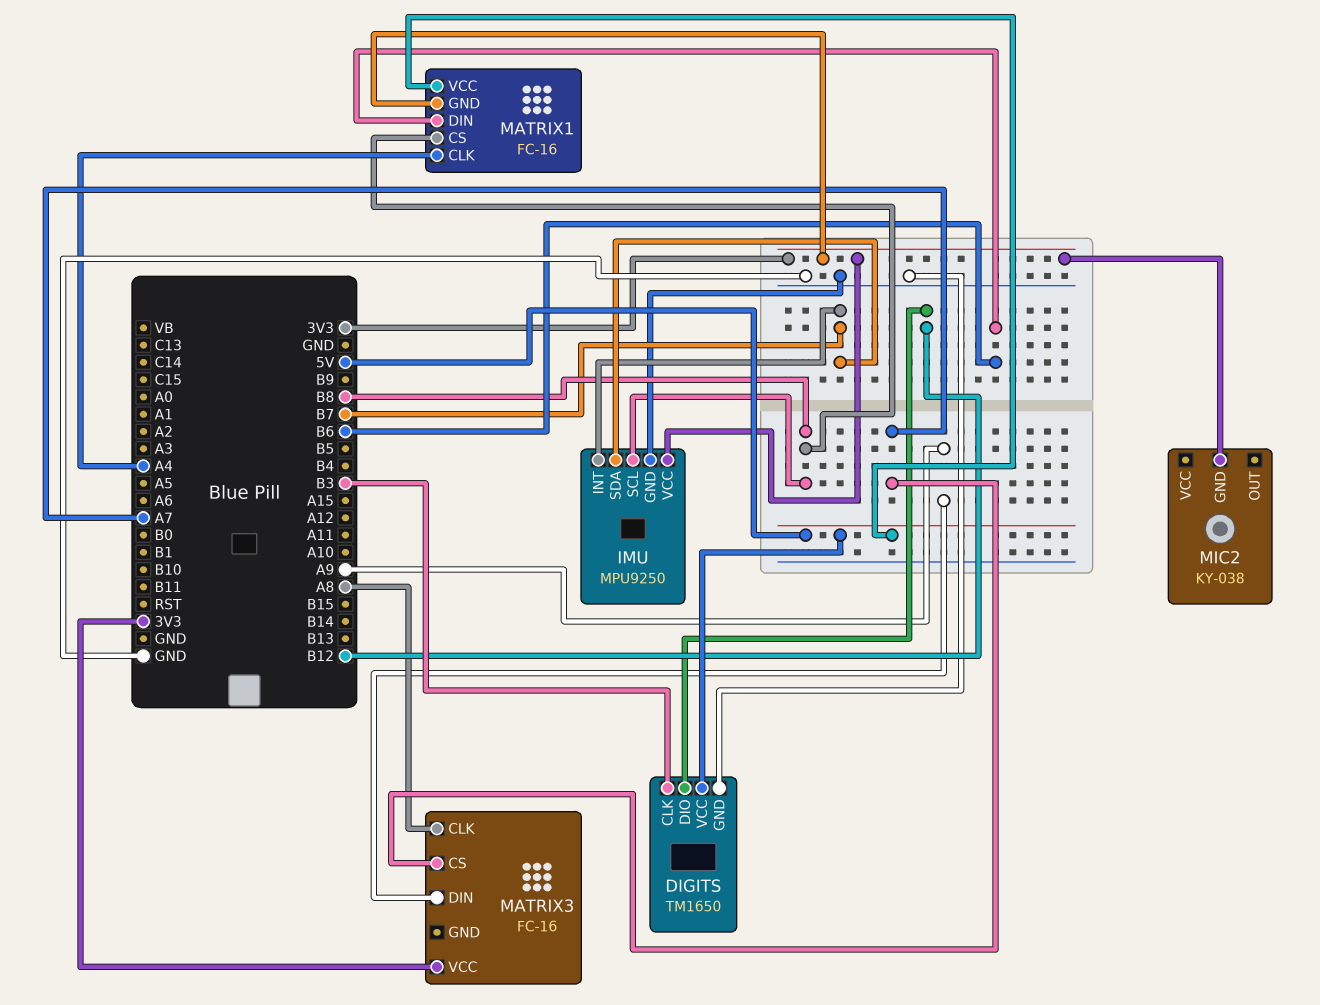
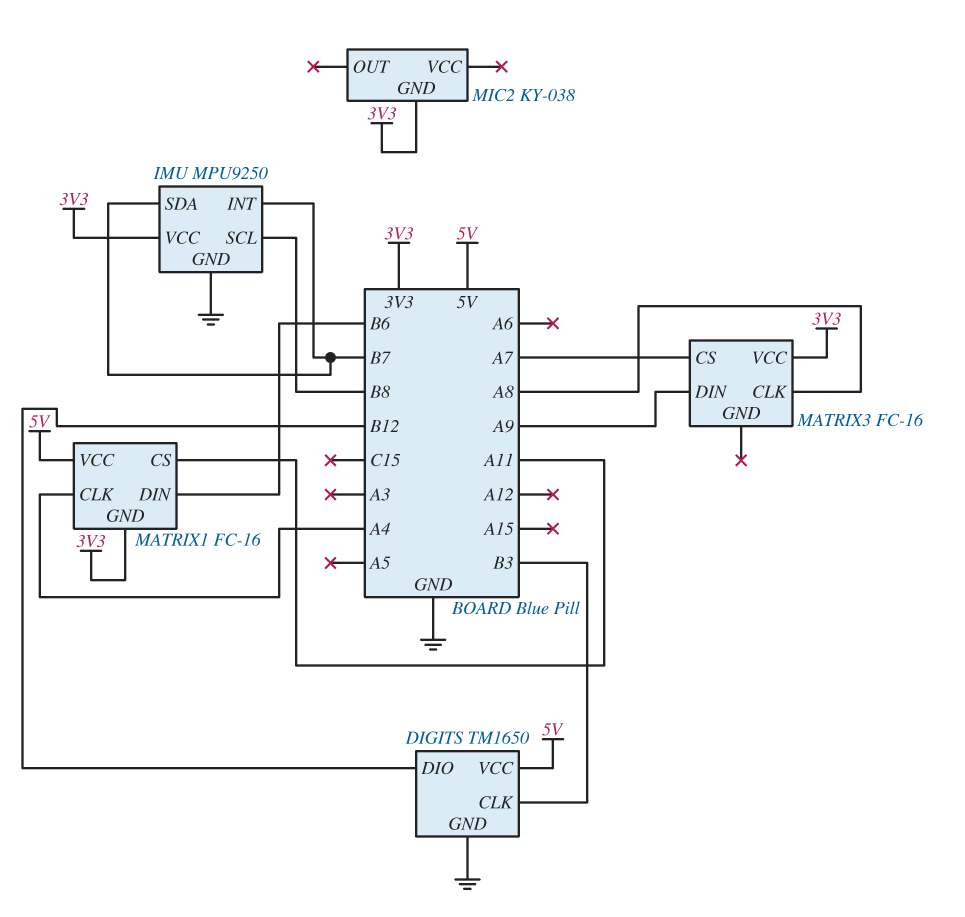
MATRIX1 pin CS: B8 -> A11

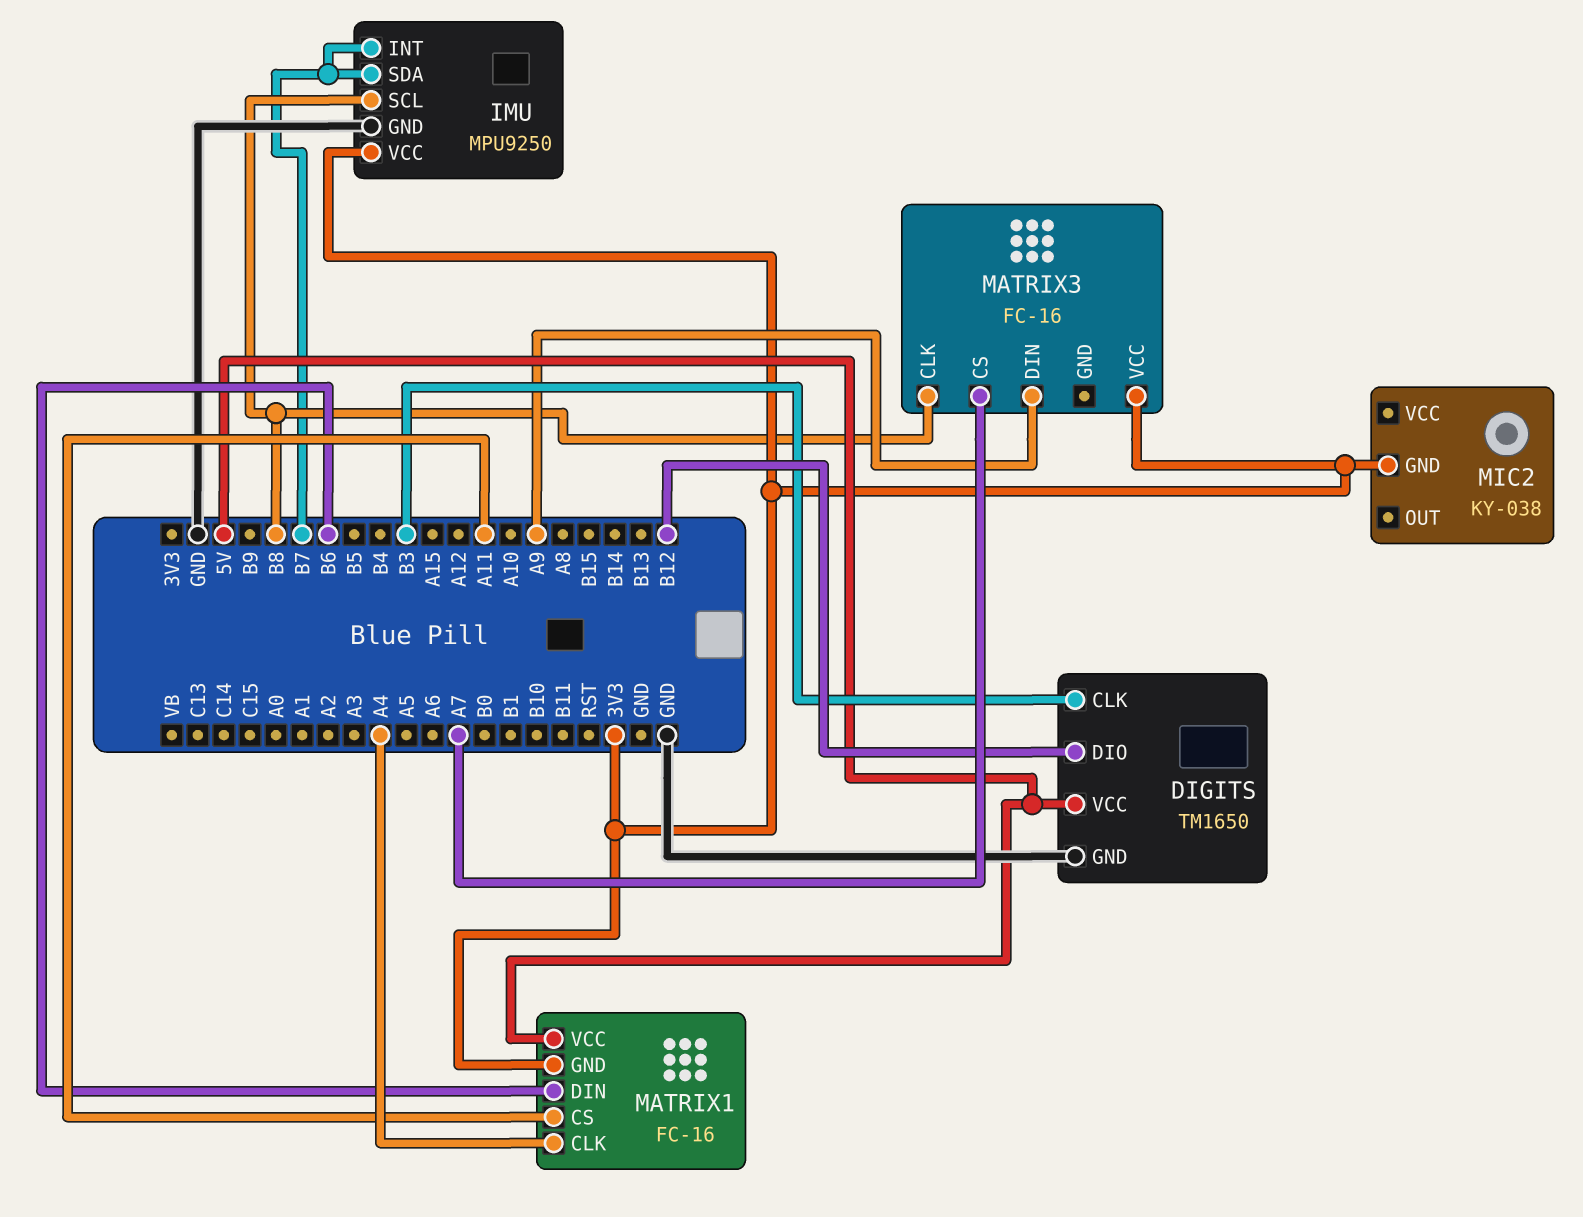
MATRIX3 pin CLK: A8 -> B8

